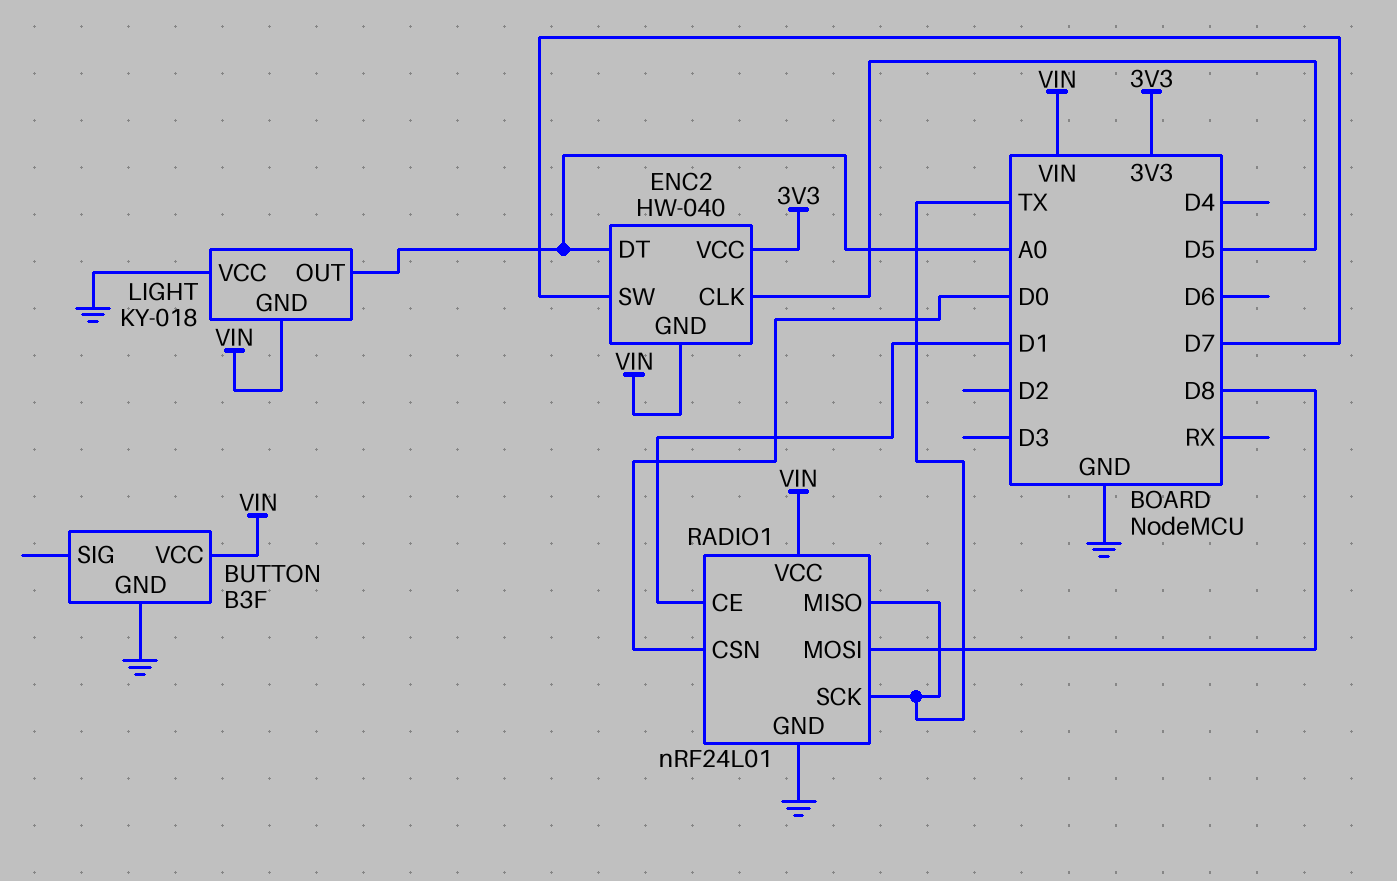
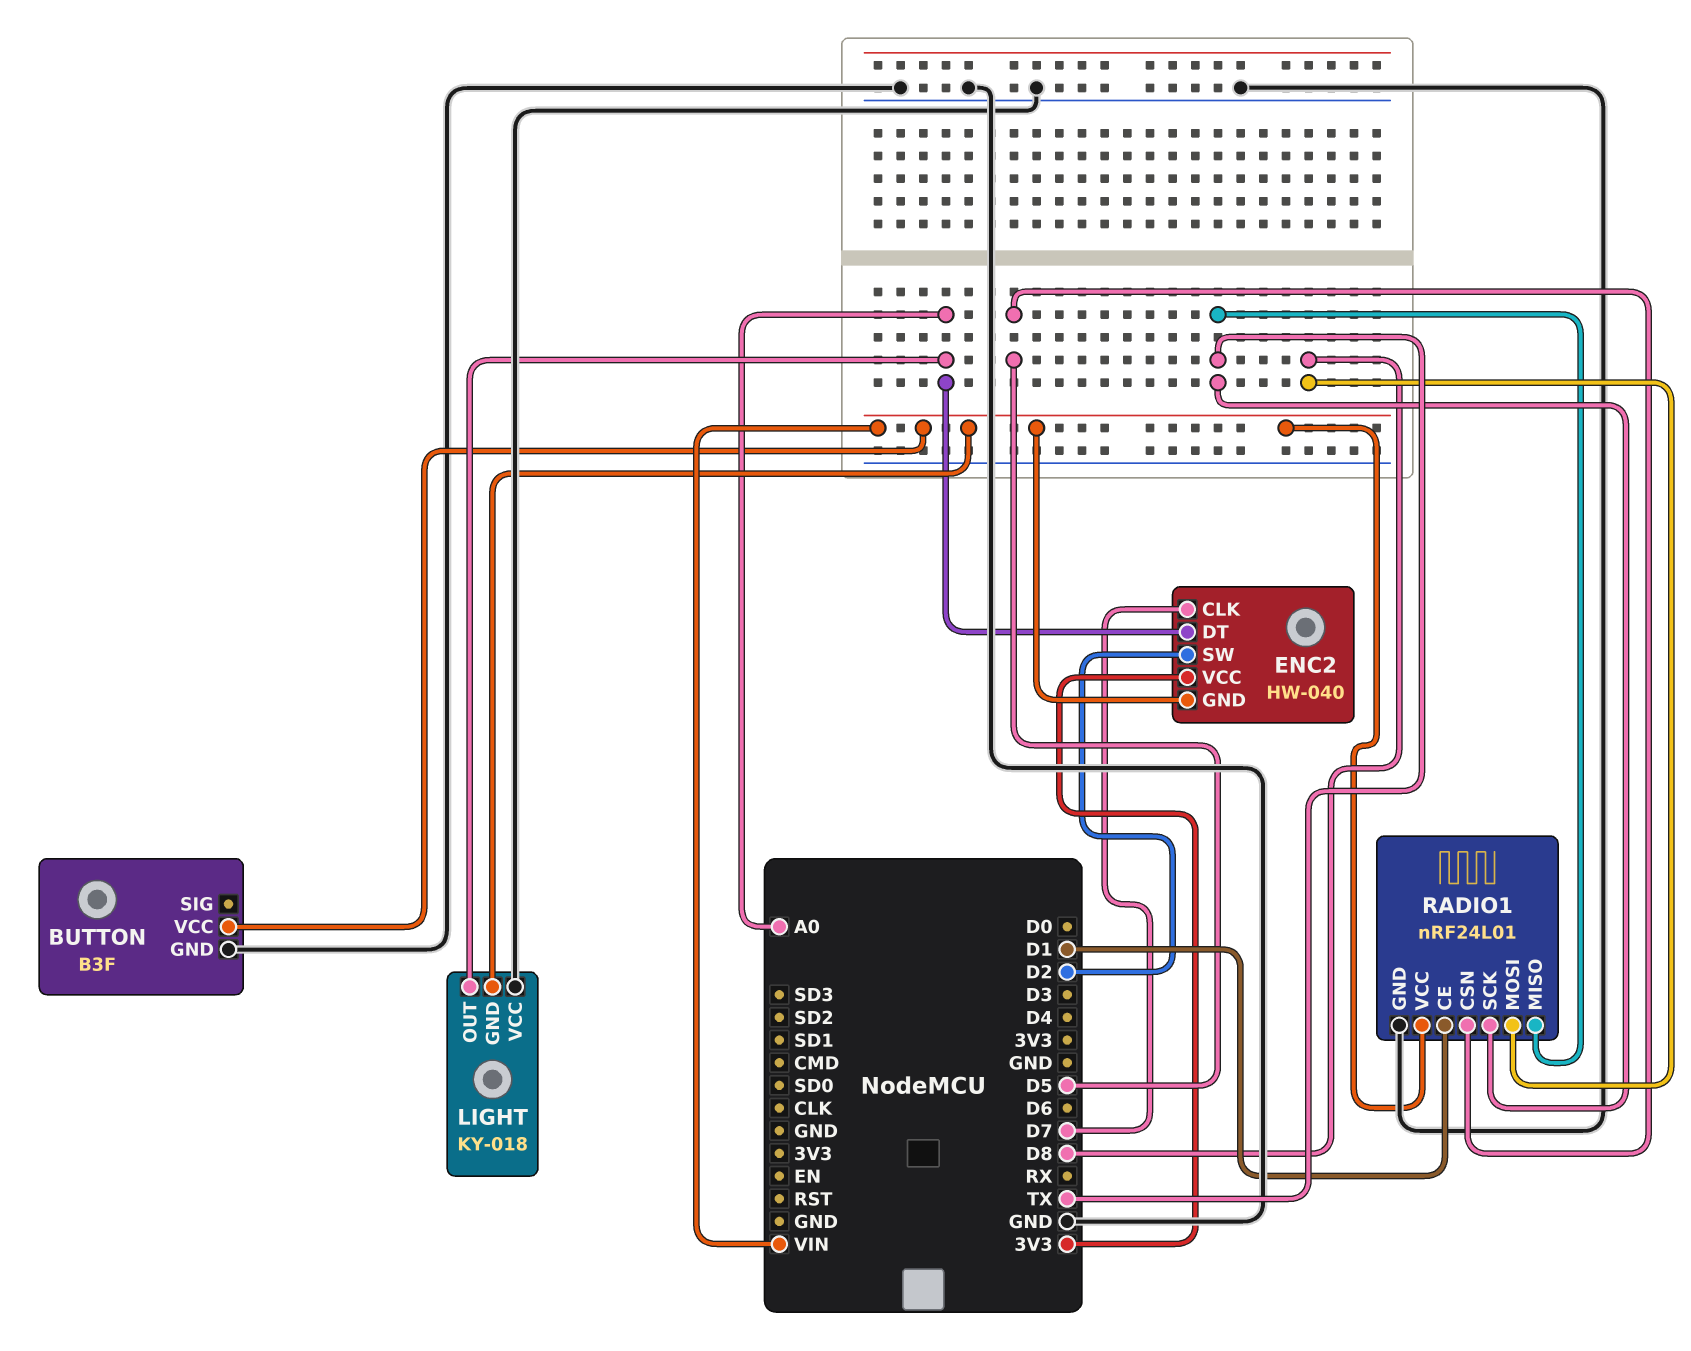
ENC2 pin CLK: D5 -> D7
ENC2 pin SW: D7 -> D2
RADIO1 pin CSN: D0 -> D5

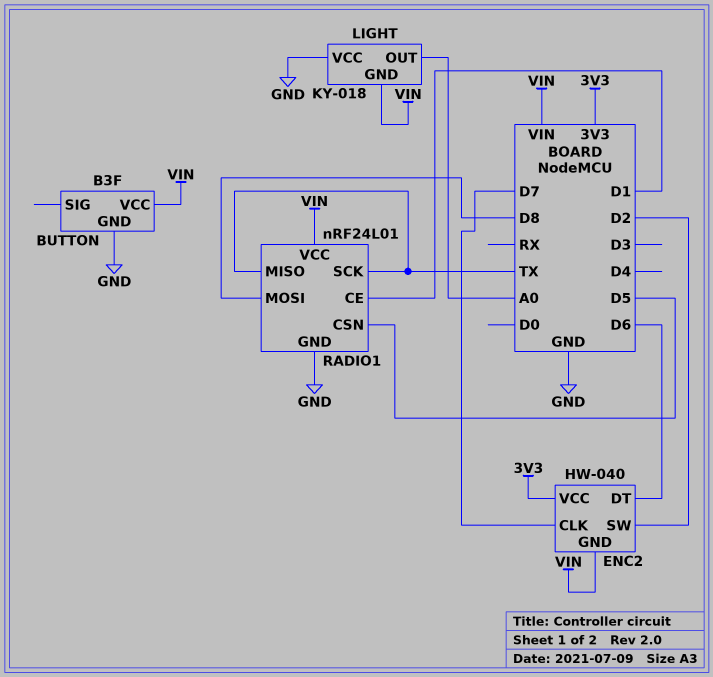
ENC2 pin DT: A0 -> D6

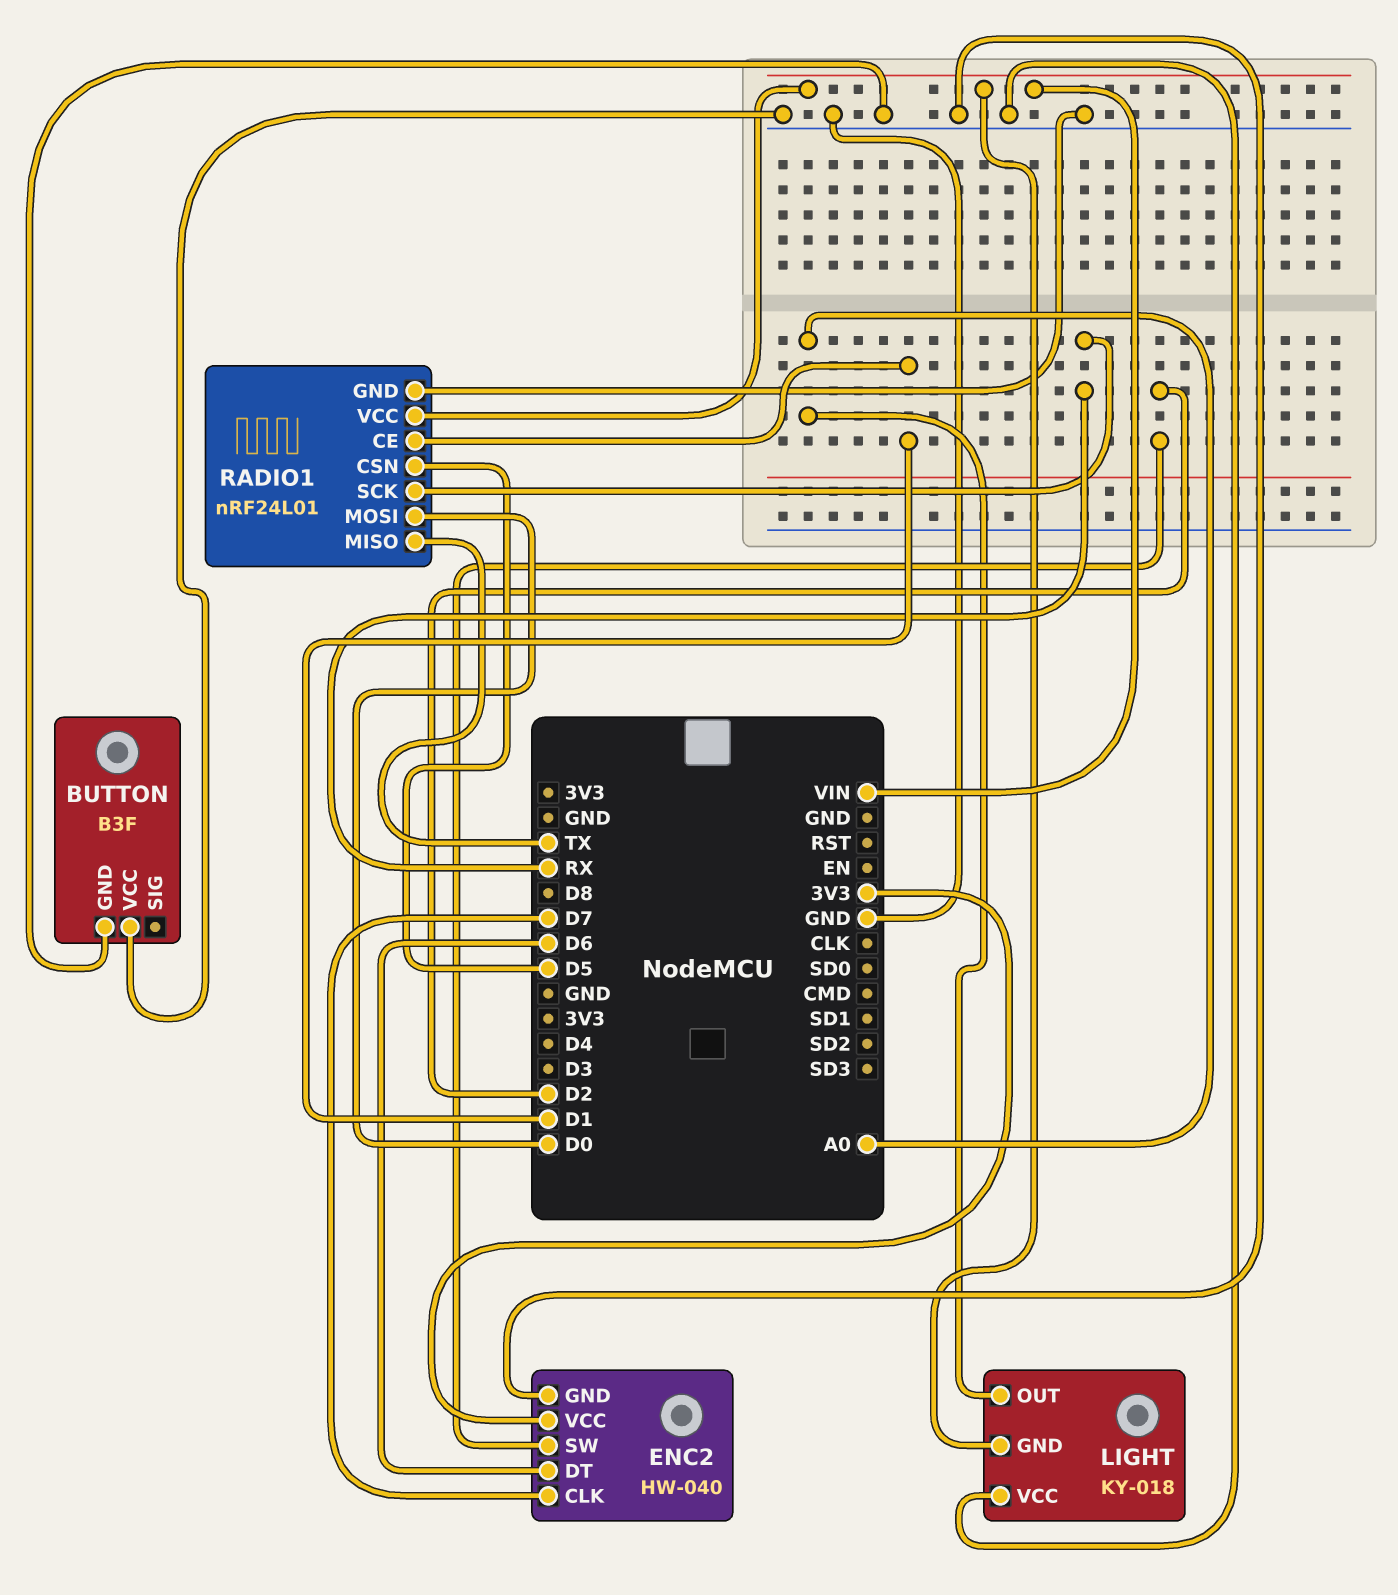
BUTTON pin VCC: VIN -> GND
ENC2 pin GND: VIN -> GND
RADIO1 pin MOSI: D8 -> D0
RADIO1 pin SCK: TX -> RX

